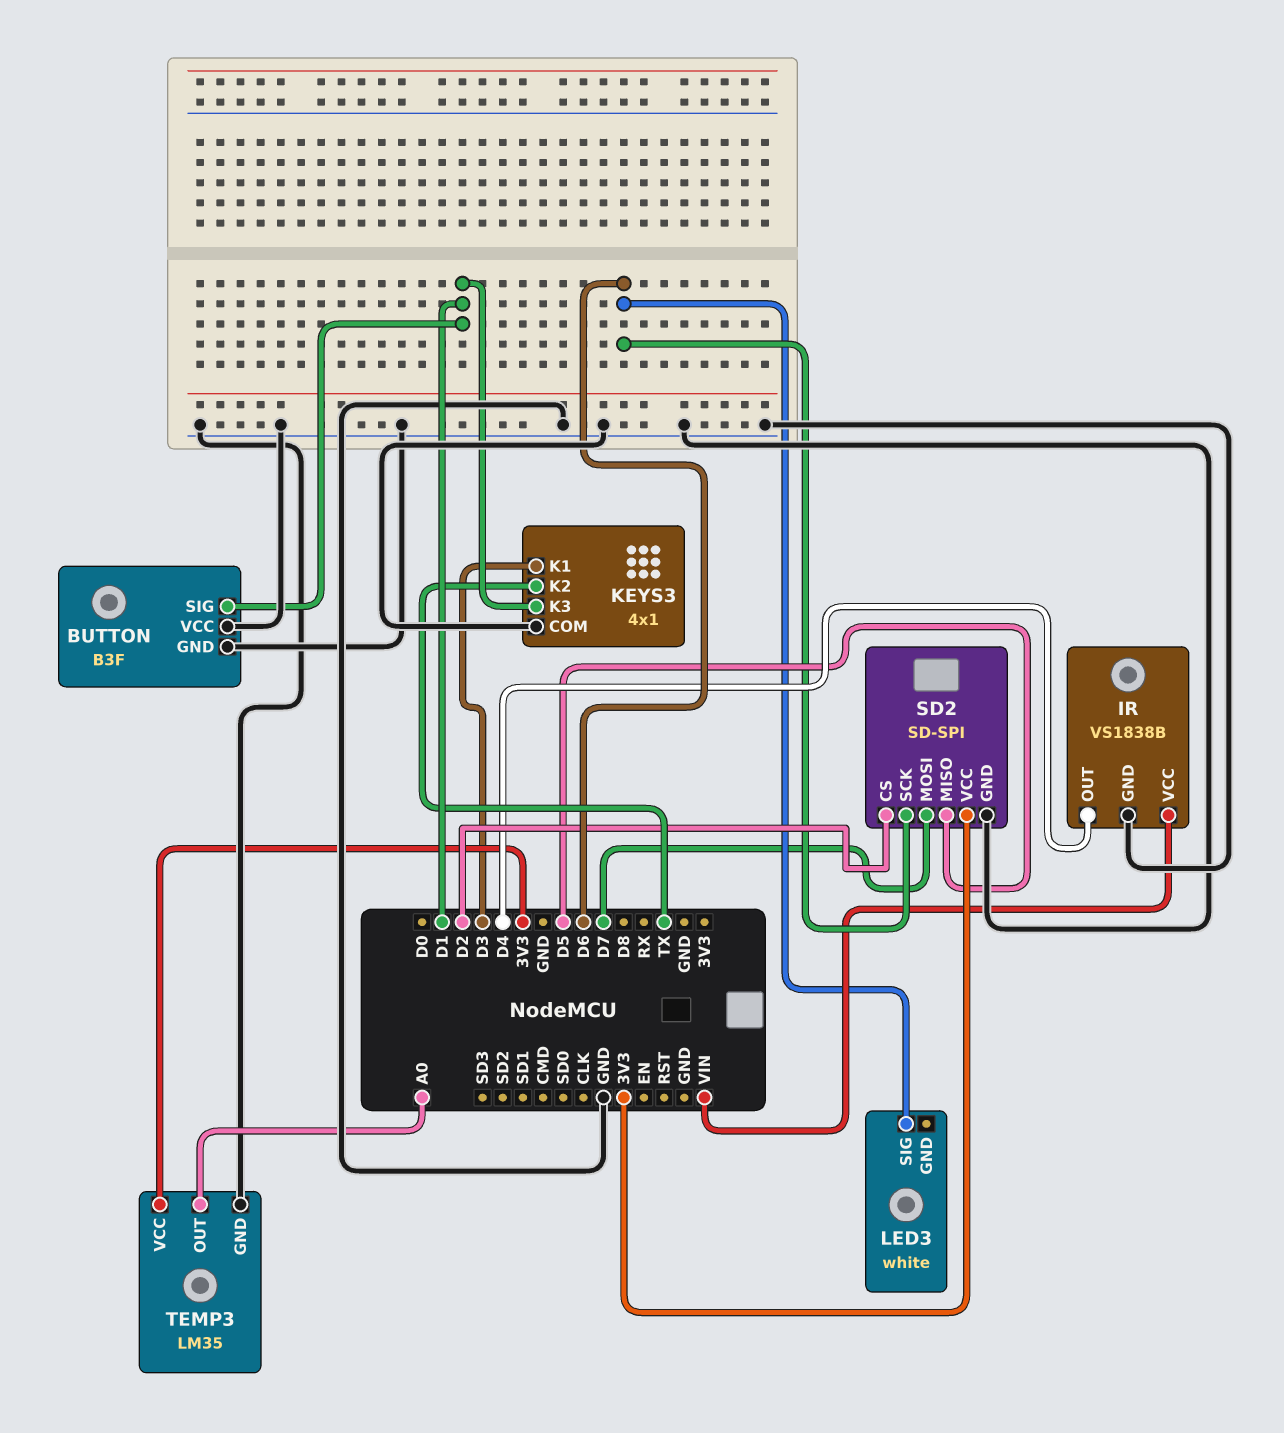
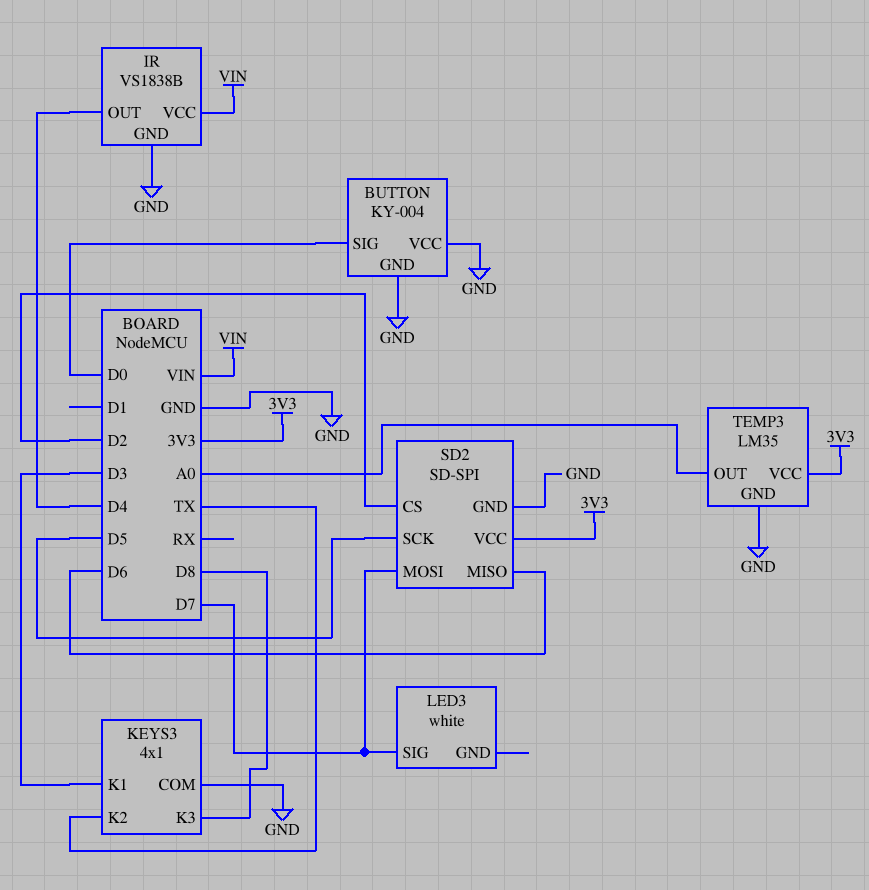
BUTTON: B3F -> KY-004
BUTTON pin SIG: D1 -> D0
KEYS3 pin K3: D1 -> D8
LED3 pin SIG: D6 -> D7
SD2 pin MISO: D5 -> D6
SD2 pin SCK: D6 -> D5

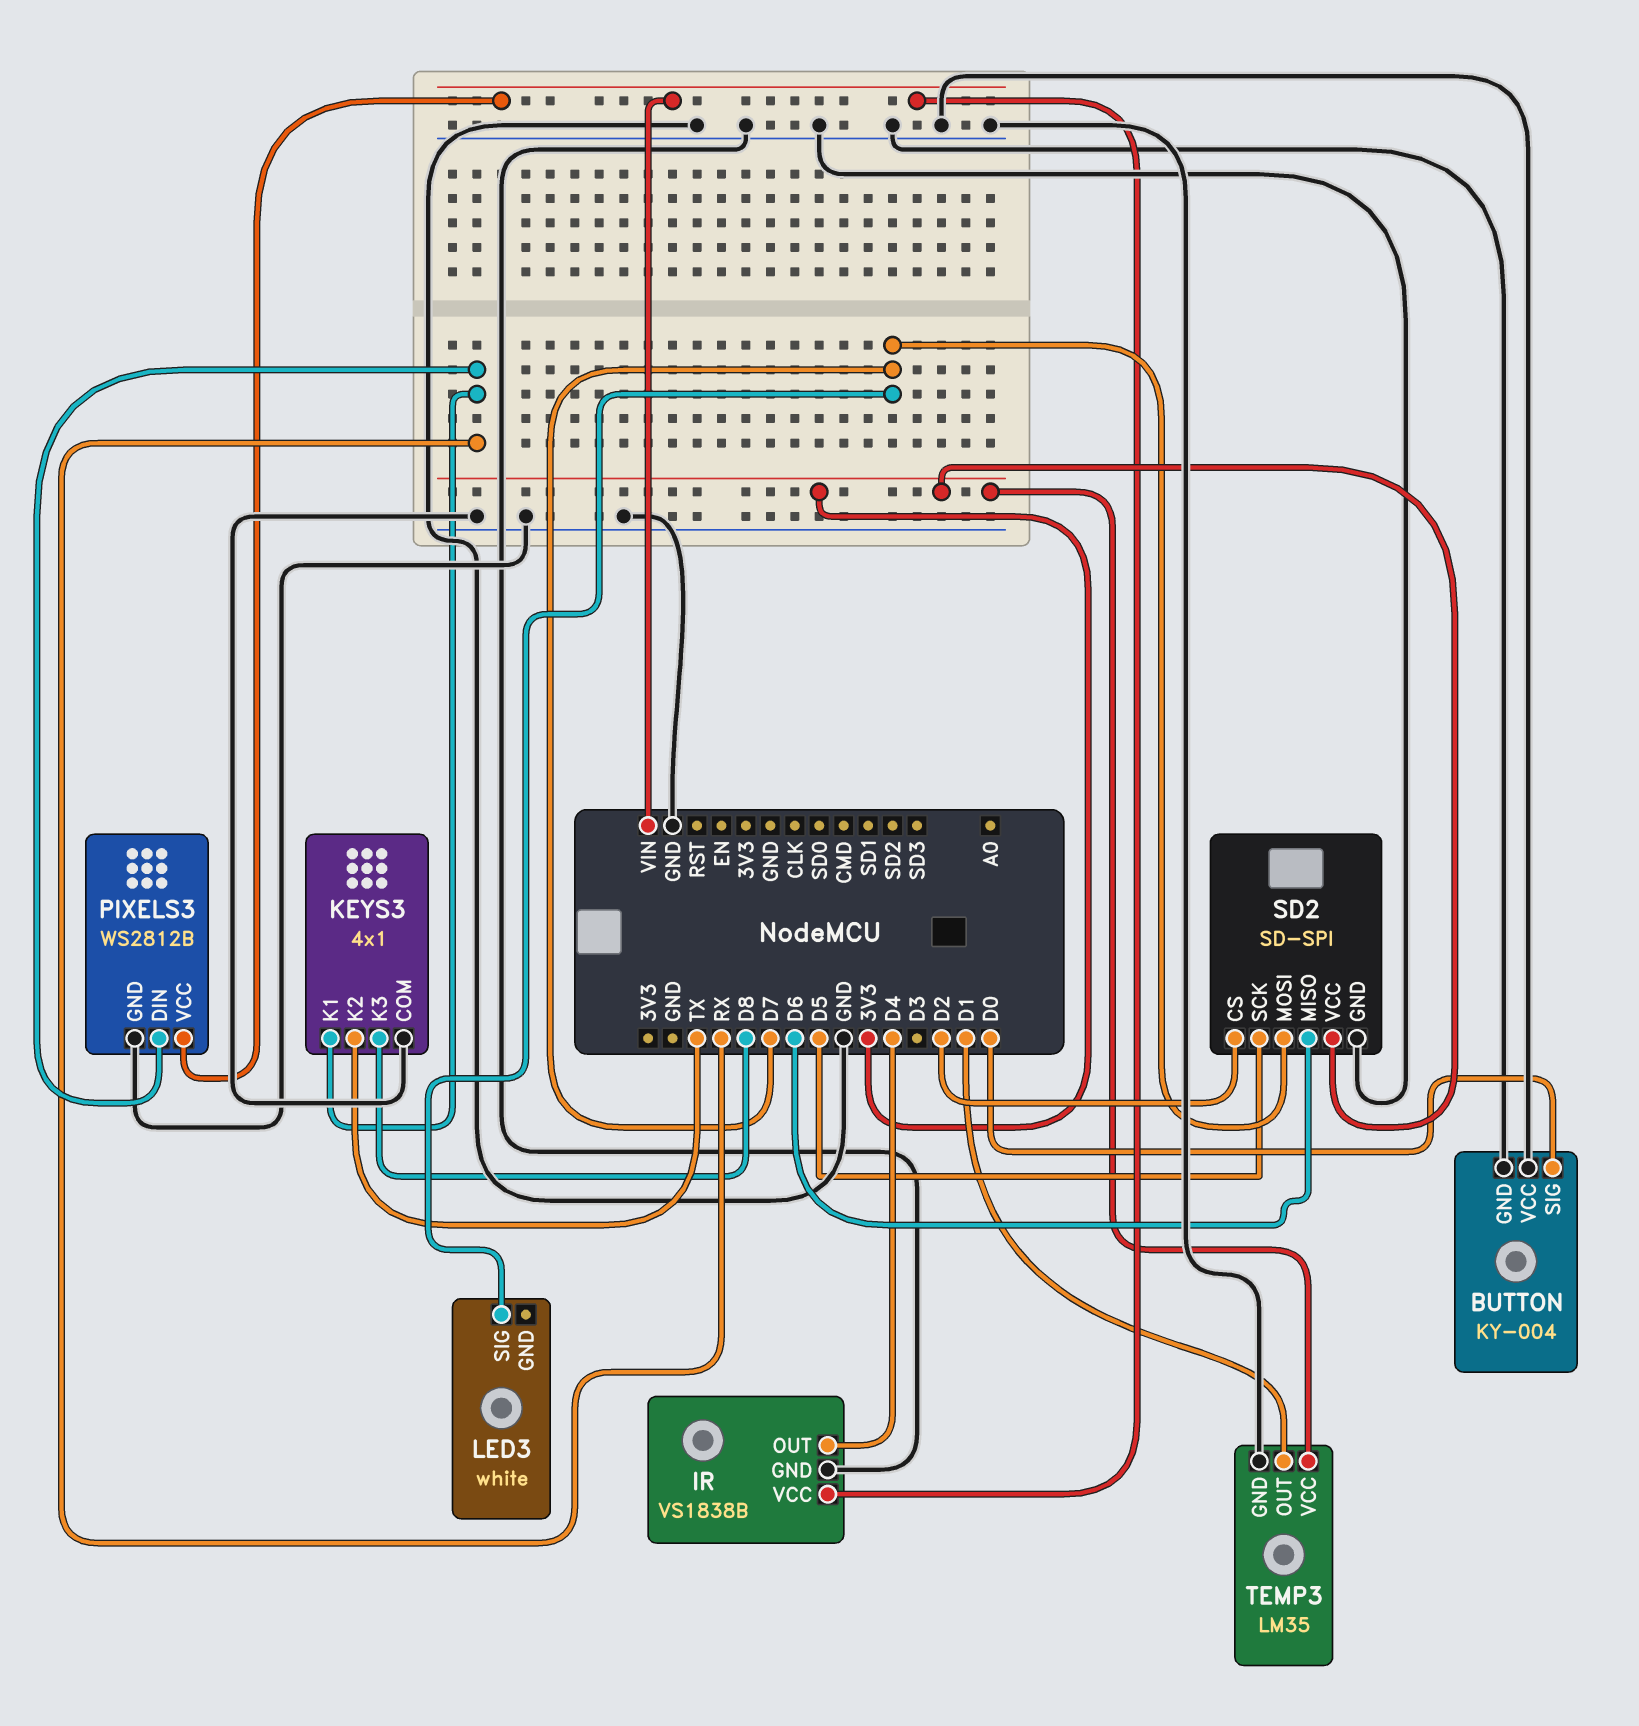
KEYS3 pin K1: D3 -> RX
PIXELS3: none -> WS2812B
PIXELS3 pin DIN: none -> RX
PIXELS3 pin GND: none -> GND
PIXELS3 pin VCC: none -> VIN
TEMP3 pin OUT: A0 -> D1

